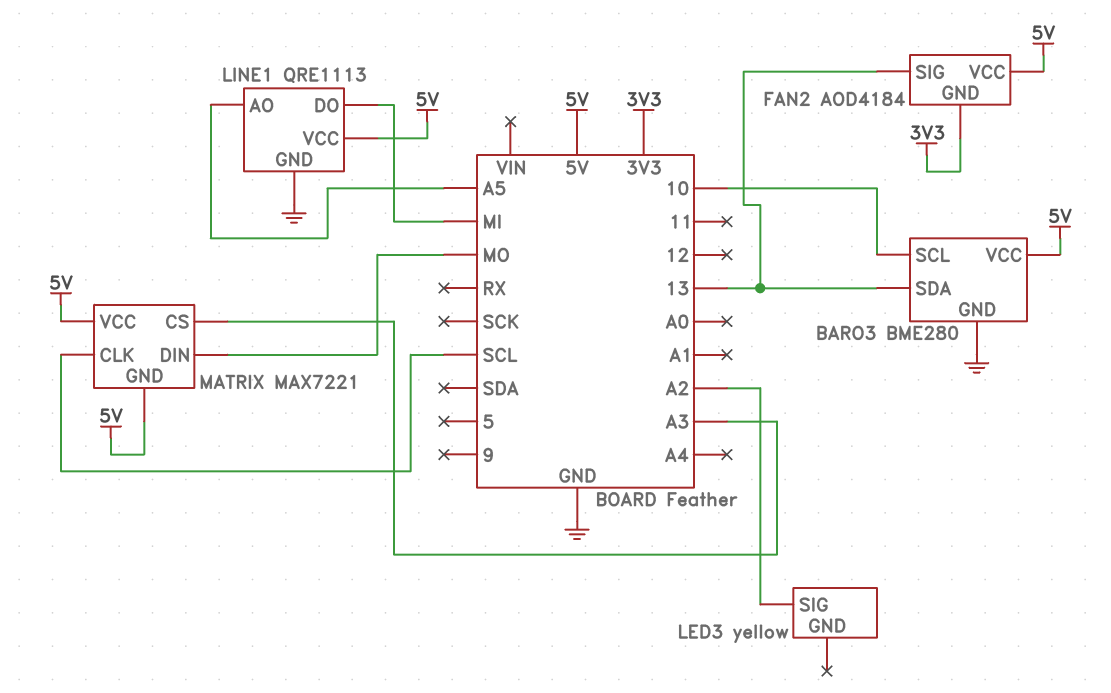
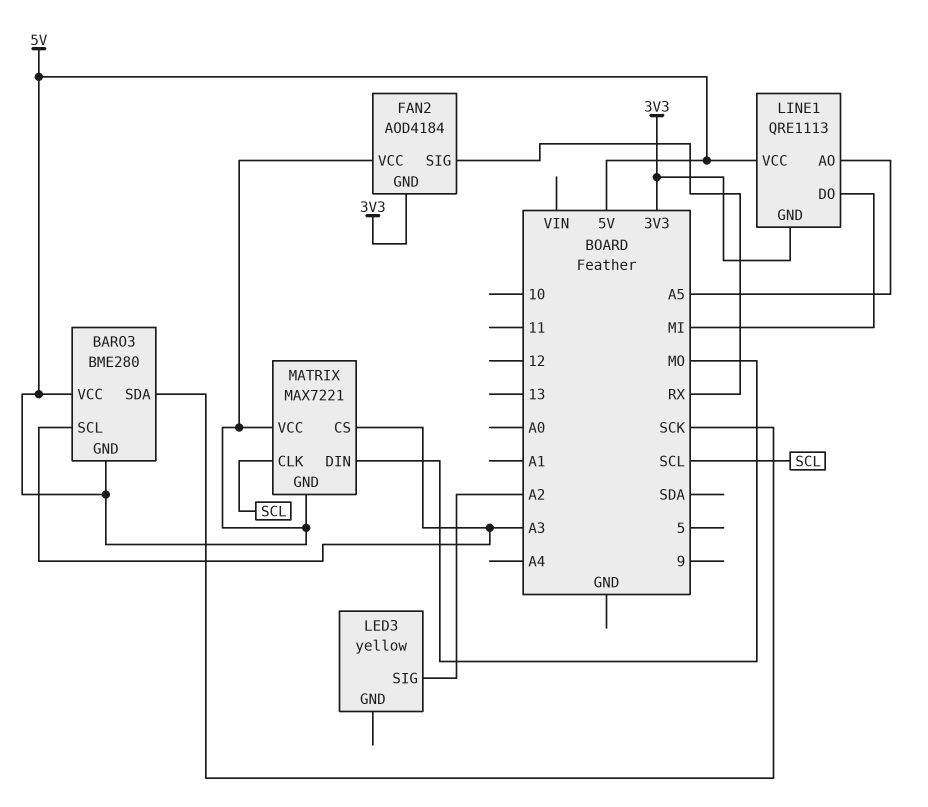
BARO3 pin GND: GND -> 5V
BARO3 pin SCL: 10 -> A3
BARO3 pin SDA: 13 -> SCK
FAN2 pin SIG: 13 -> RX
LINE1 pin GND: GND -> 3V3

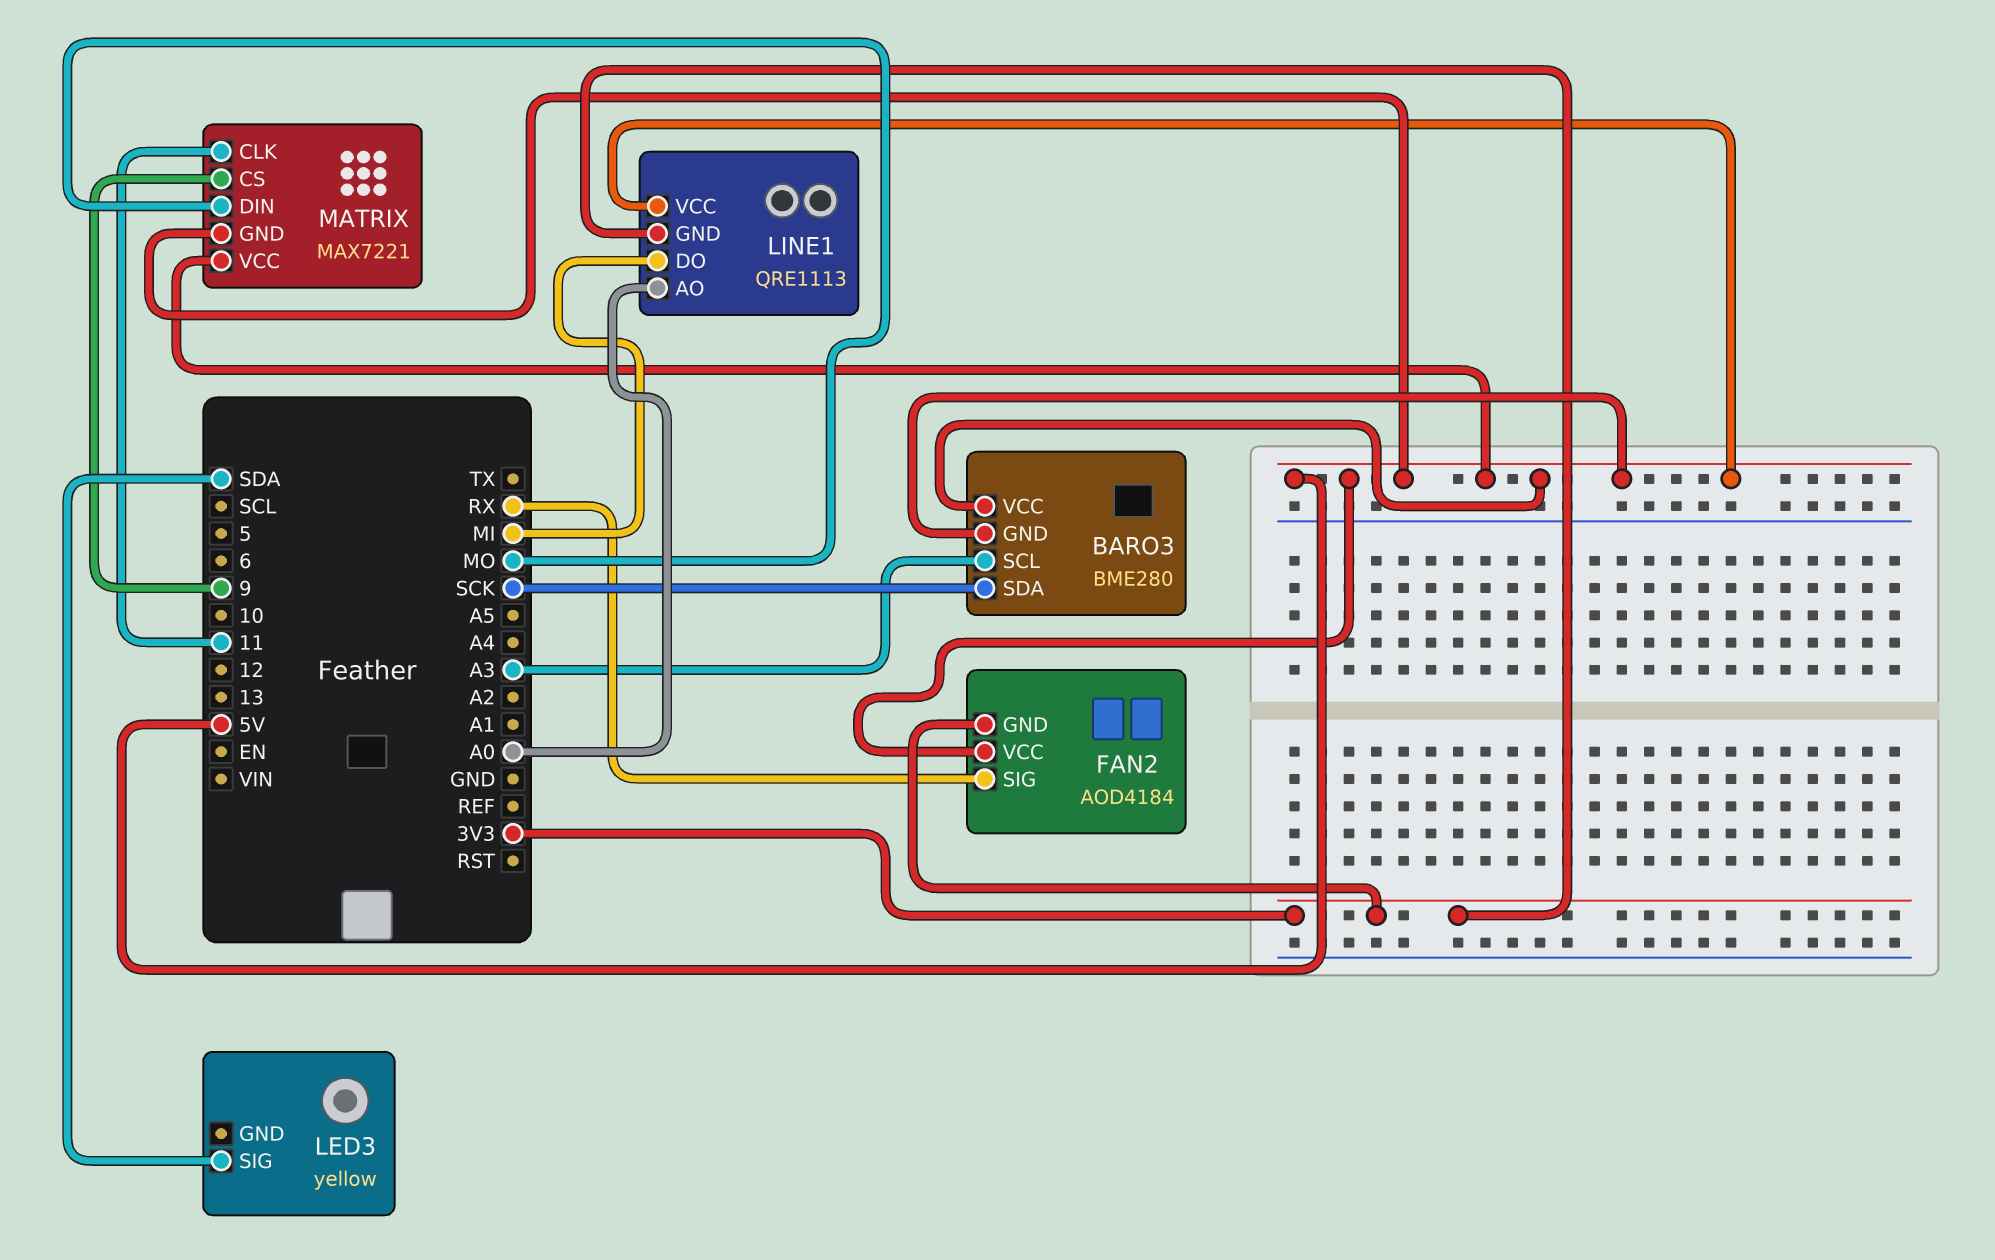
LED3 pin SIG: A2 -> SDA
LINE1 pin AO: A5 -> A0
MATRIX pin CLK: SCL -> 11
MATRIX pin CS: A3 -> 9

